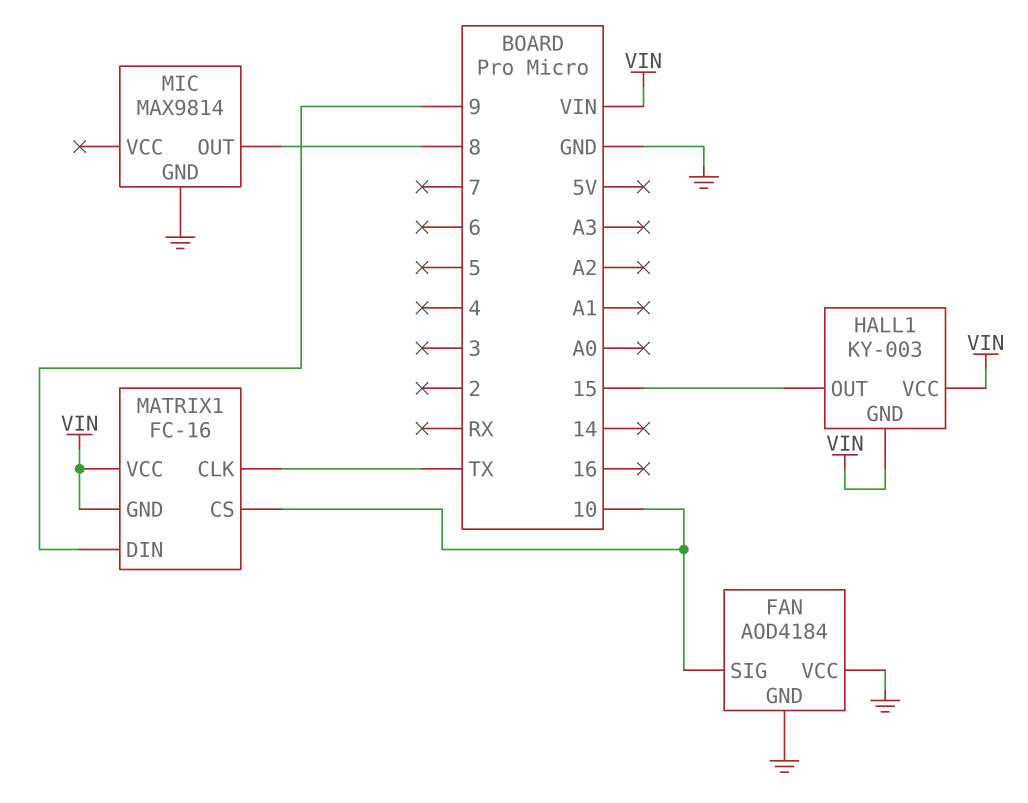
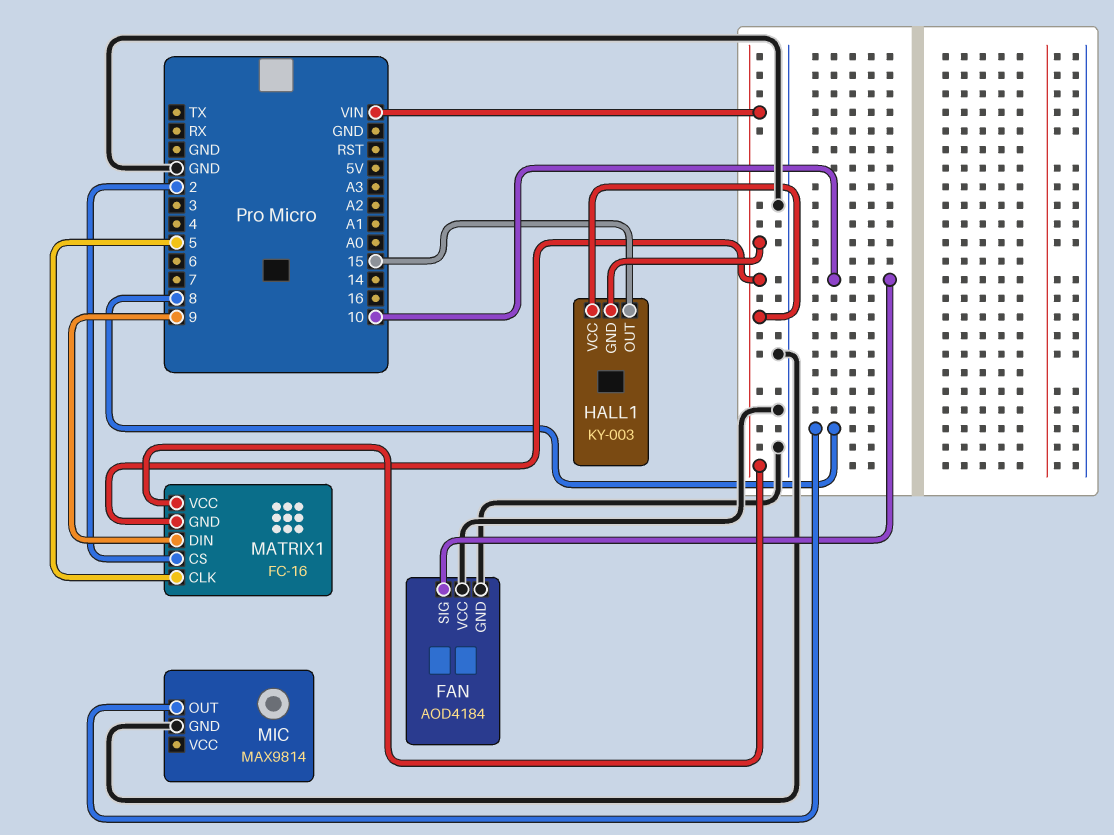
MATRIX1 pin CLK: TX -> 5
MATRIX1 pin CS: 10 -> 2

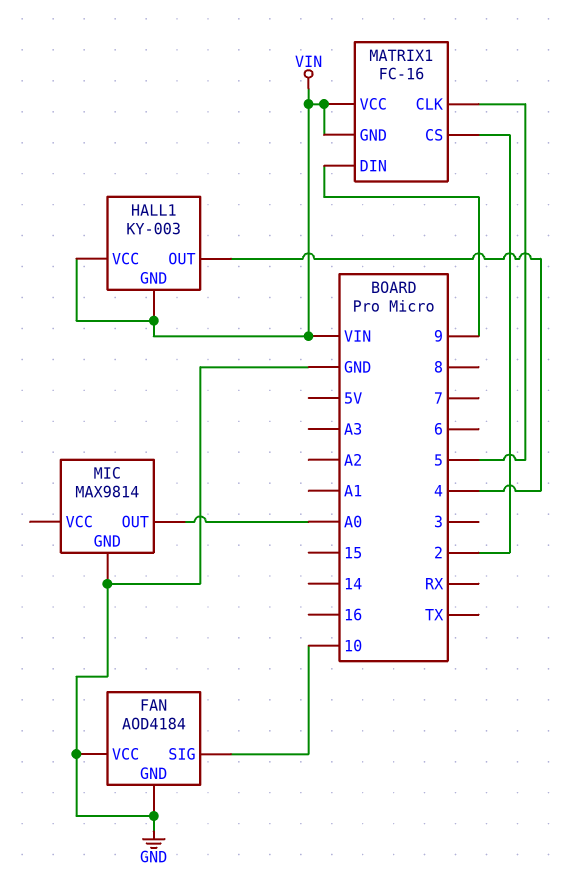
HALL1 pin OUT: 15 -> 4
MIC pin OUT: 8 -> A0

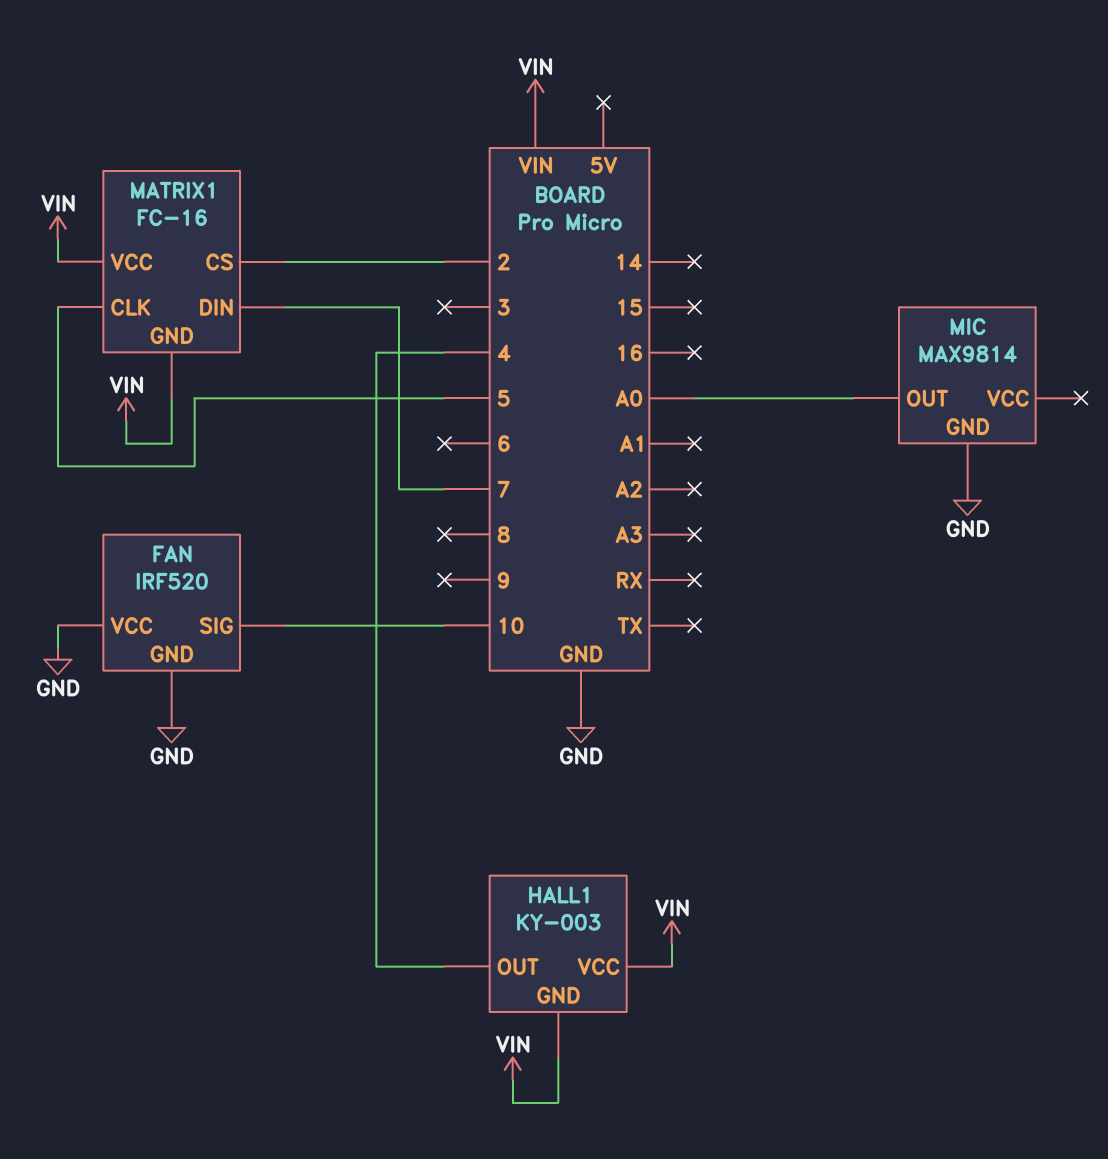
FAN: AOD4184 -> IRF520
MATRIX1 pin DIN: 9 -> 7

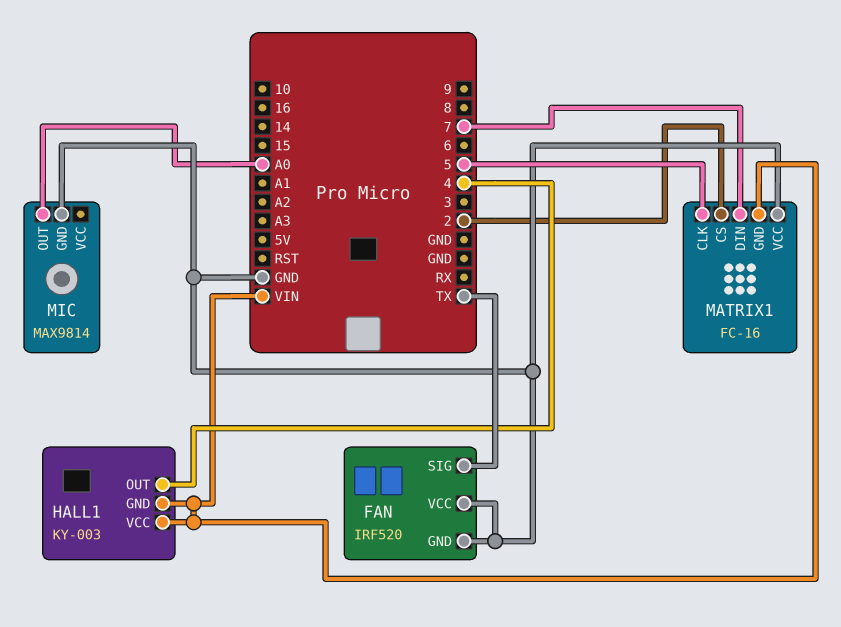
FAN pin SIG: 10 -> TX
MATRIX1 pin VCC: VIN -> GND

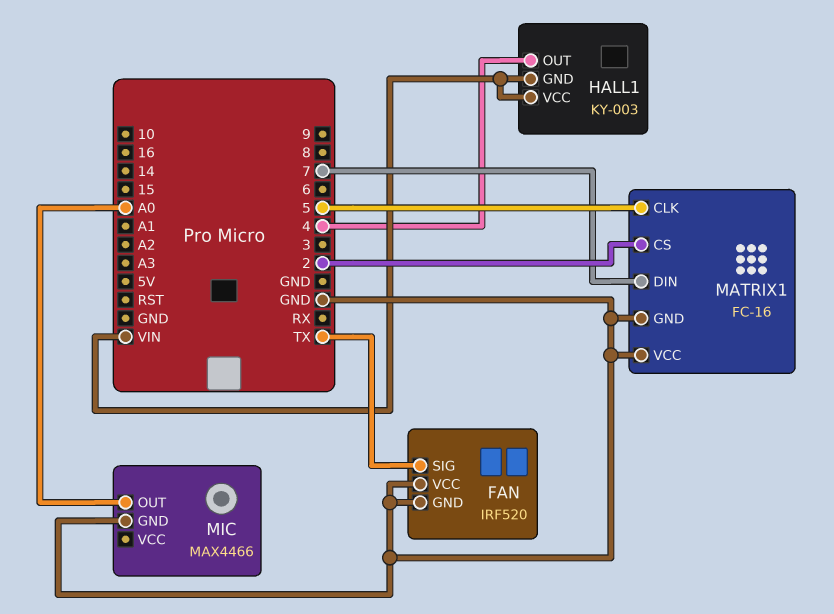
MATRIX1 pin GND: VIN -> GND
MIC: MAX9814 -> MAX4466

